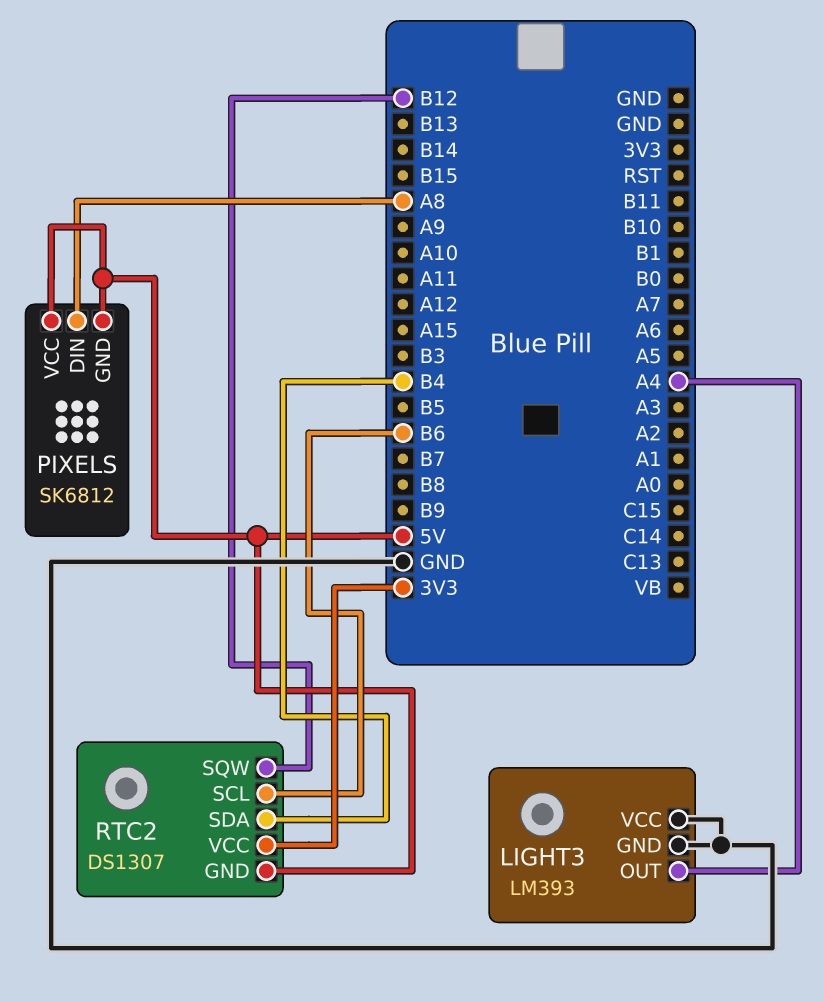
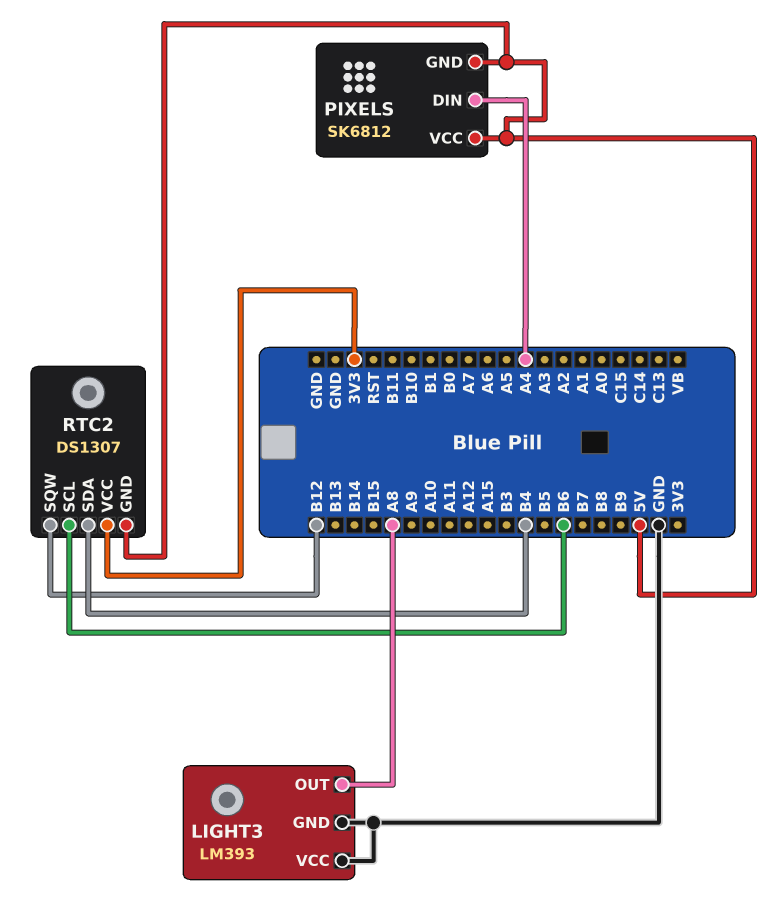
LIGHT3 pin OUT: A4 -> A8
PIXELS pin DIN: A8 -> A4

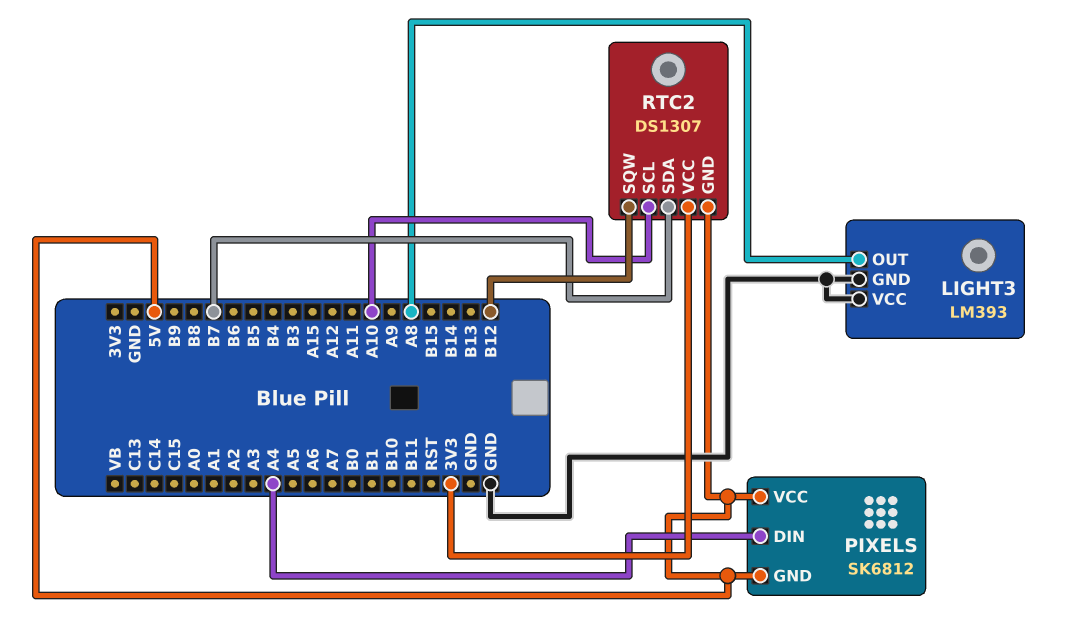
RTC2 pin SCL: B6 -> A10
RTC2 pin SDA: B4 -> B7

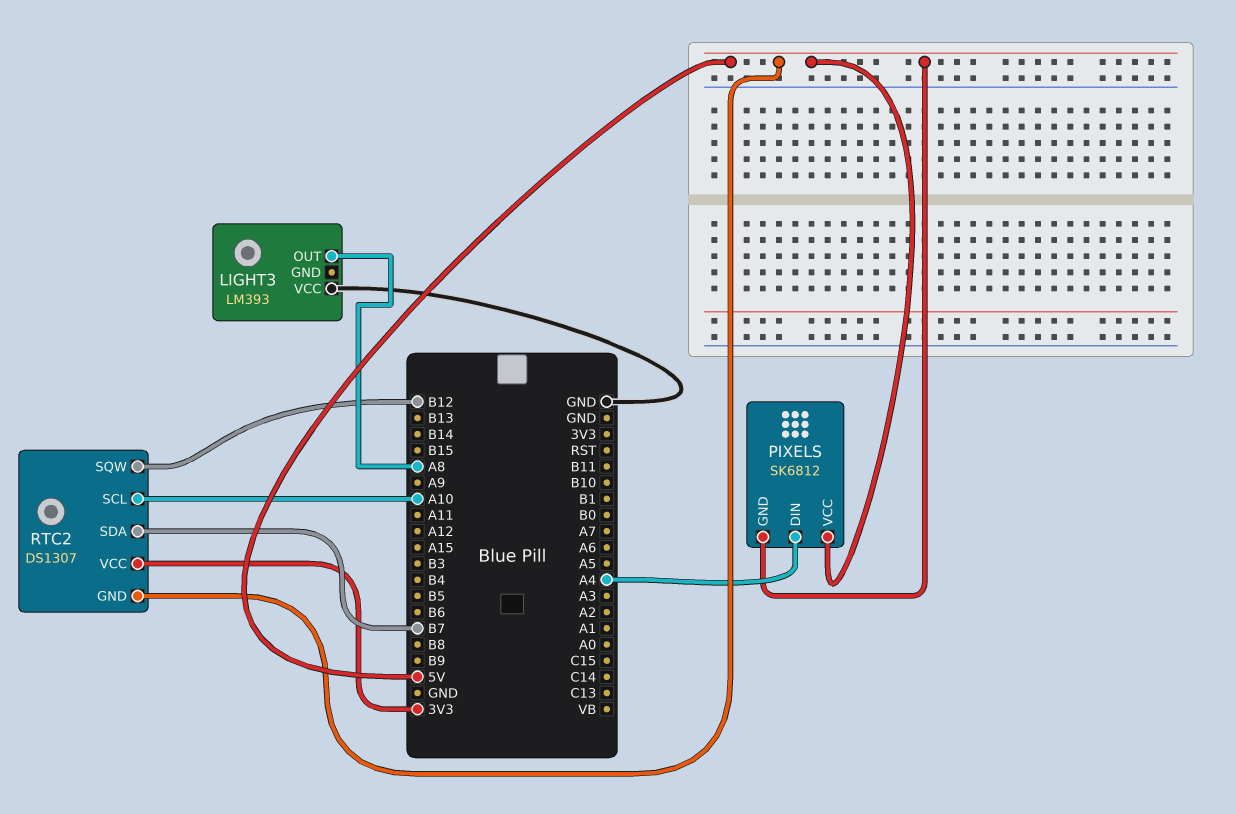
LIGHT3 pin GND: GND -> none

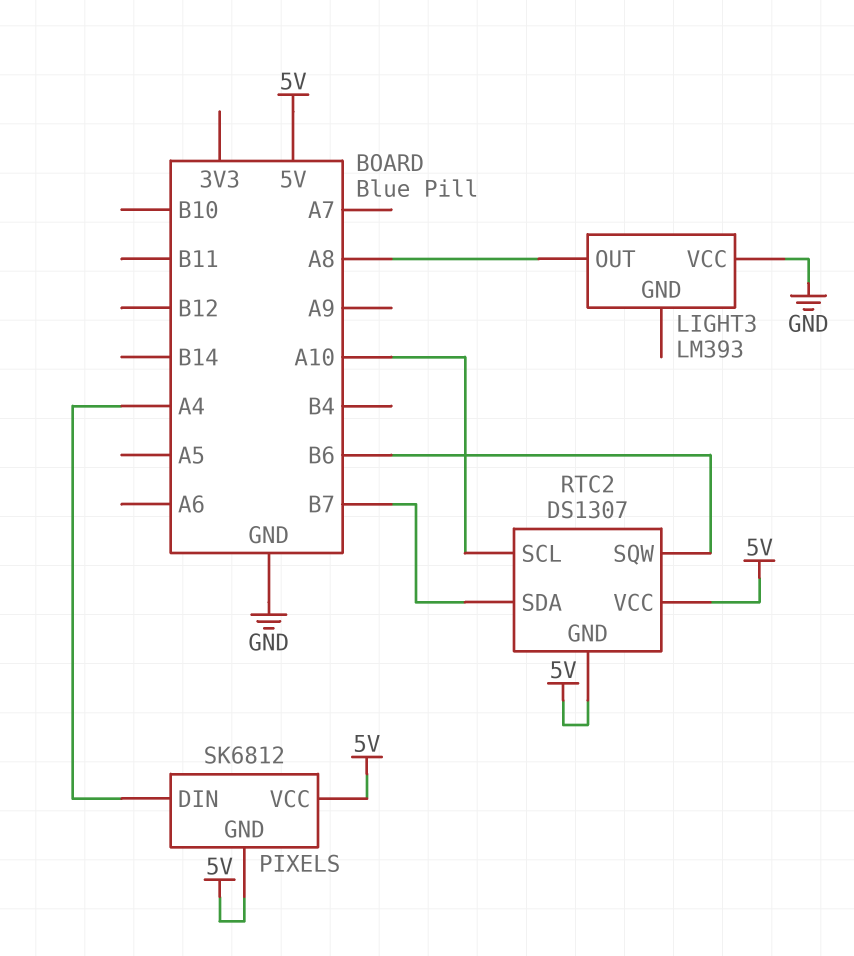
RTC2 pin SQW: B12 -> B6
RTC2 pin VCC: 3V3 -> 5V

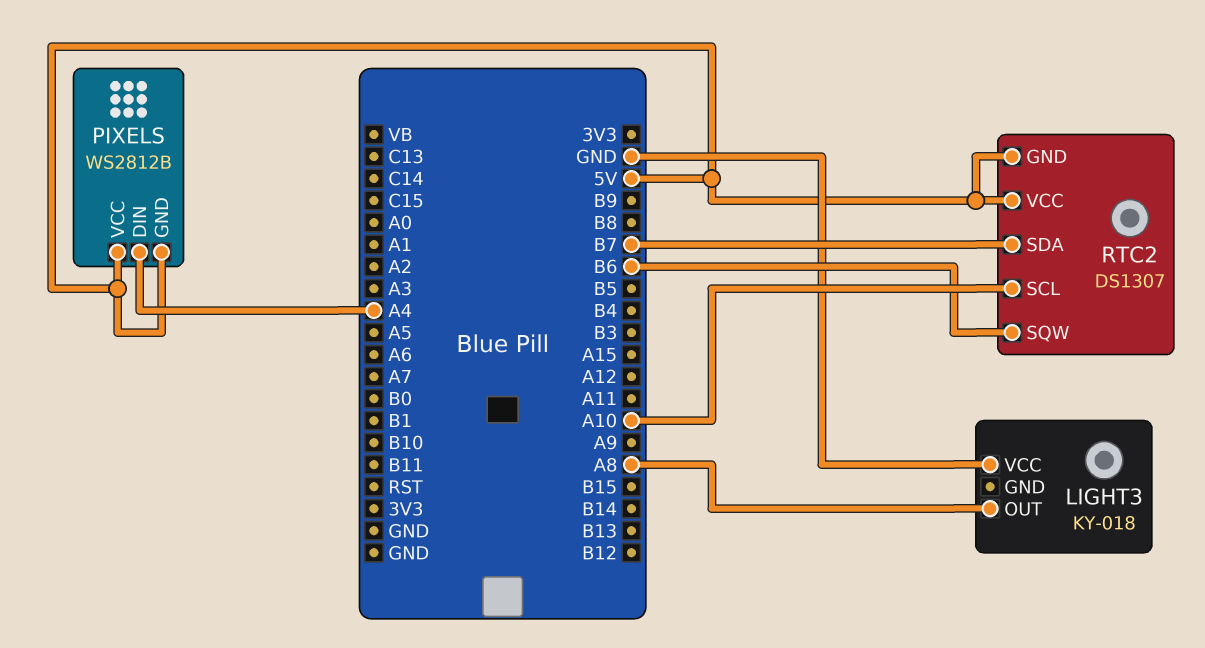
LIGHT3: LM393 -> KY-018
PIXELS: SK6812 -> WS2812B

